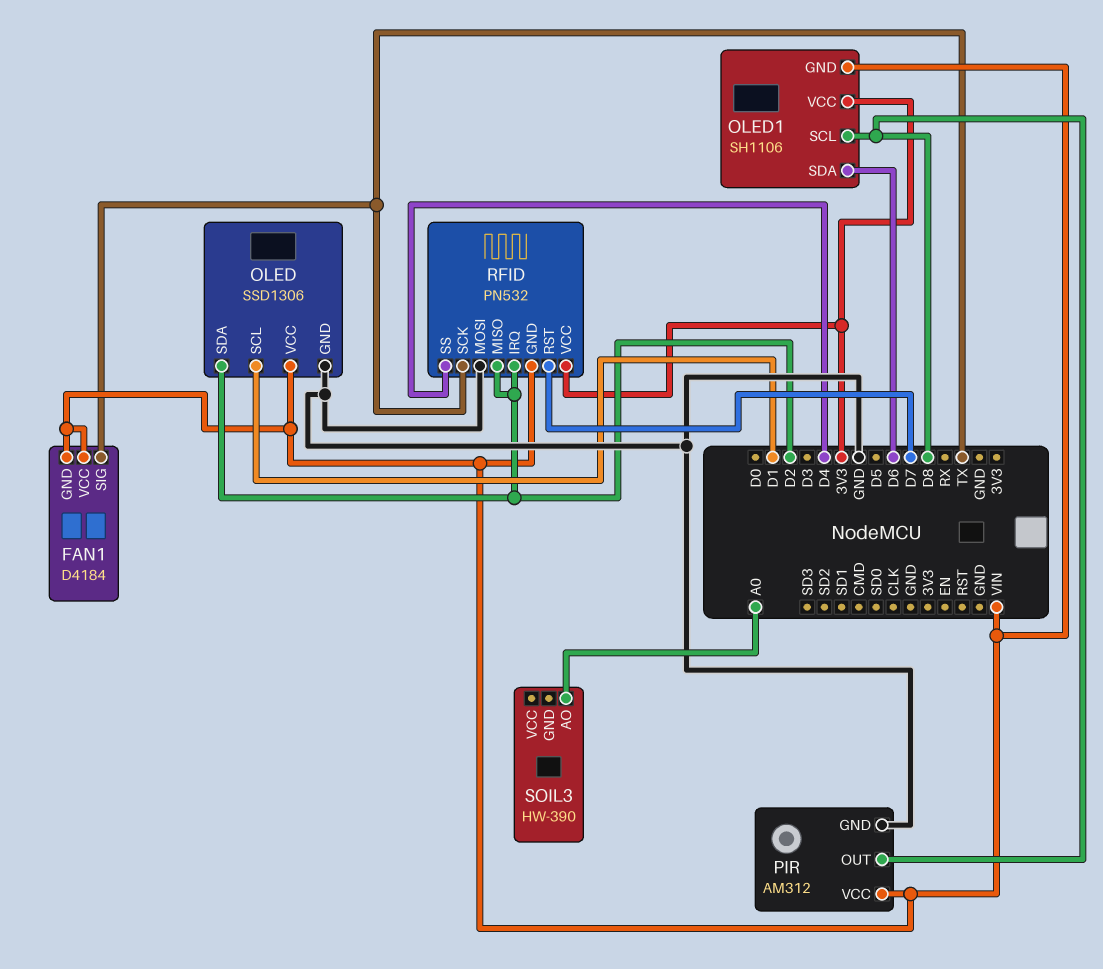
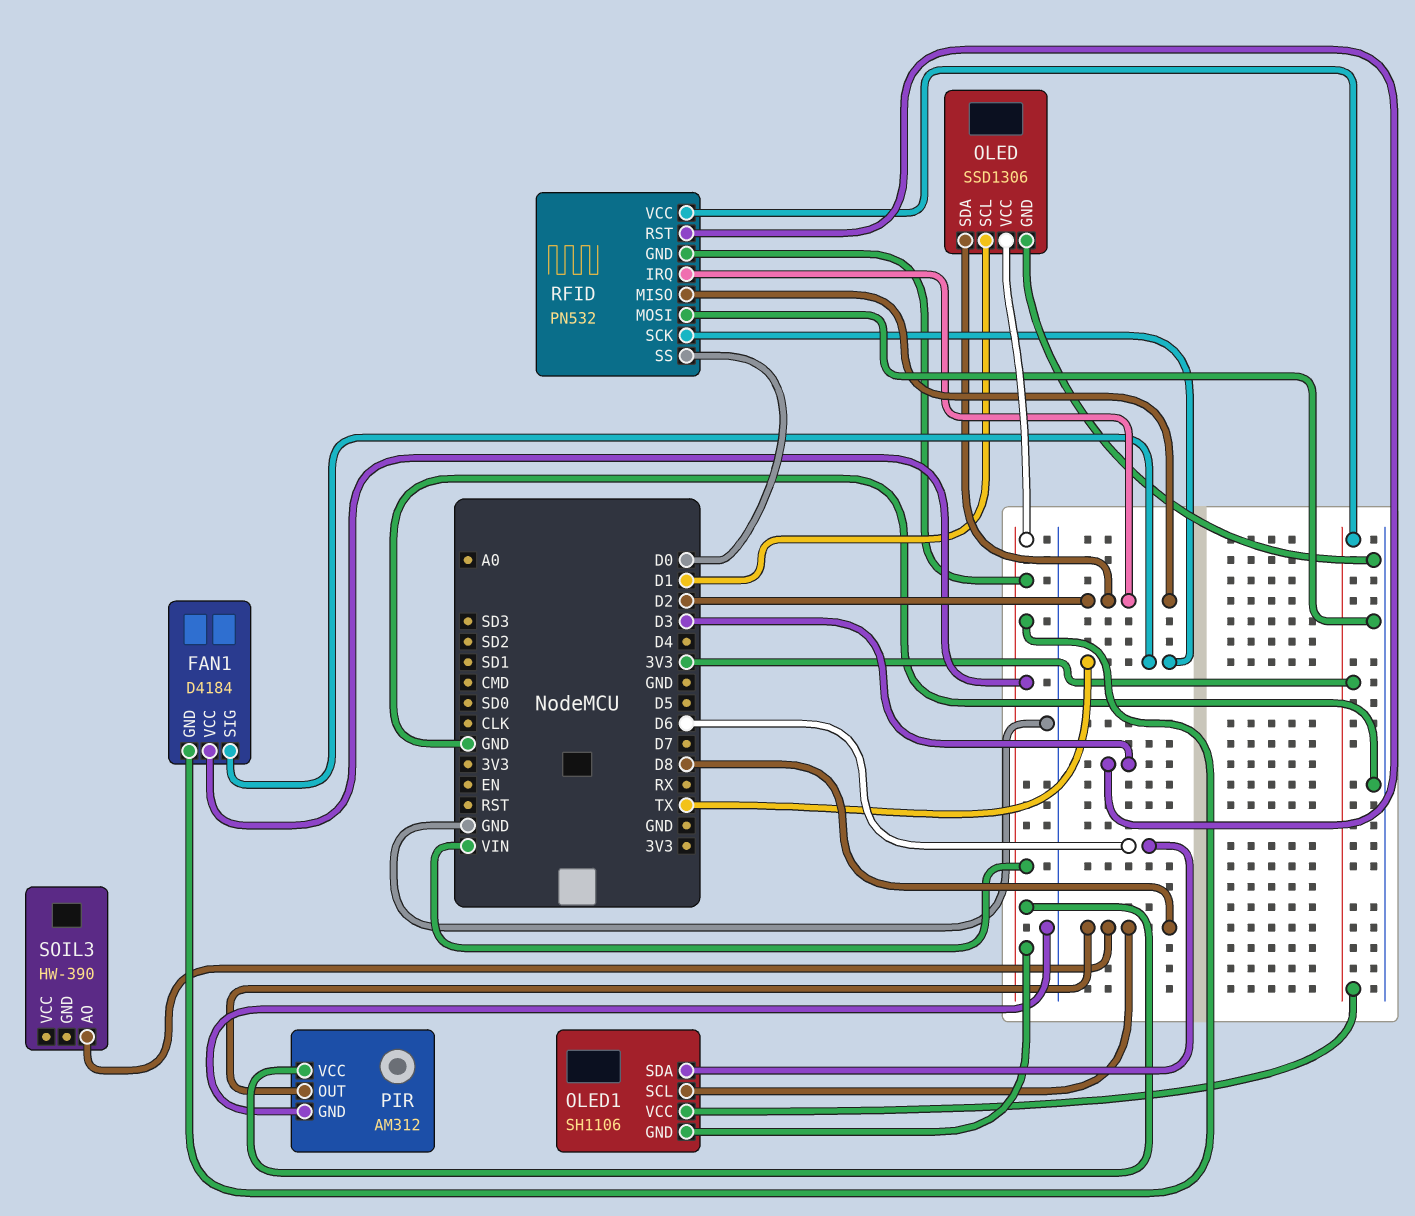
RFID pin RST: D7 -> D3
RFID pin SS: D4 -> D0
SOIL3 pin AO: A0 -> D8

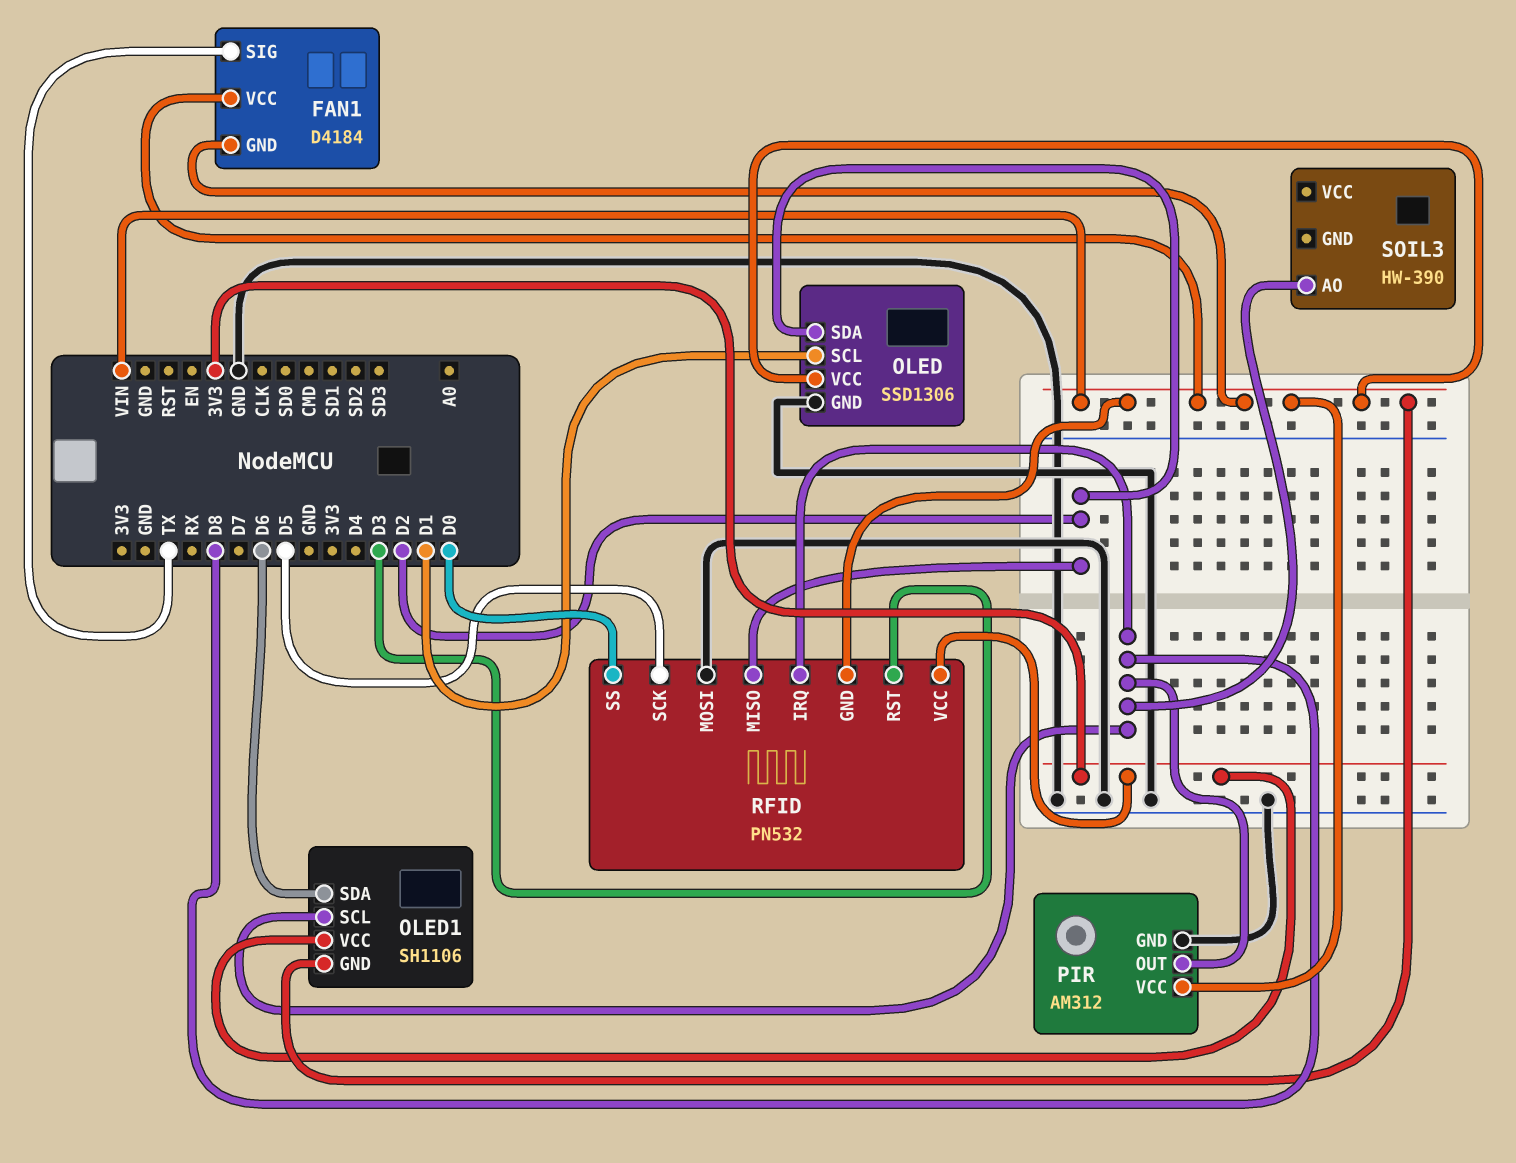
RFID pin IRQ: D2 -> D8
RFID pin SCK: TX -> D5

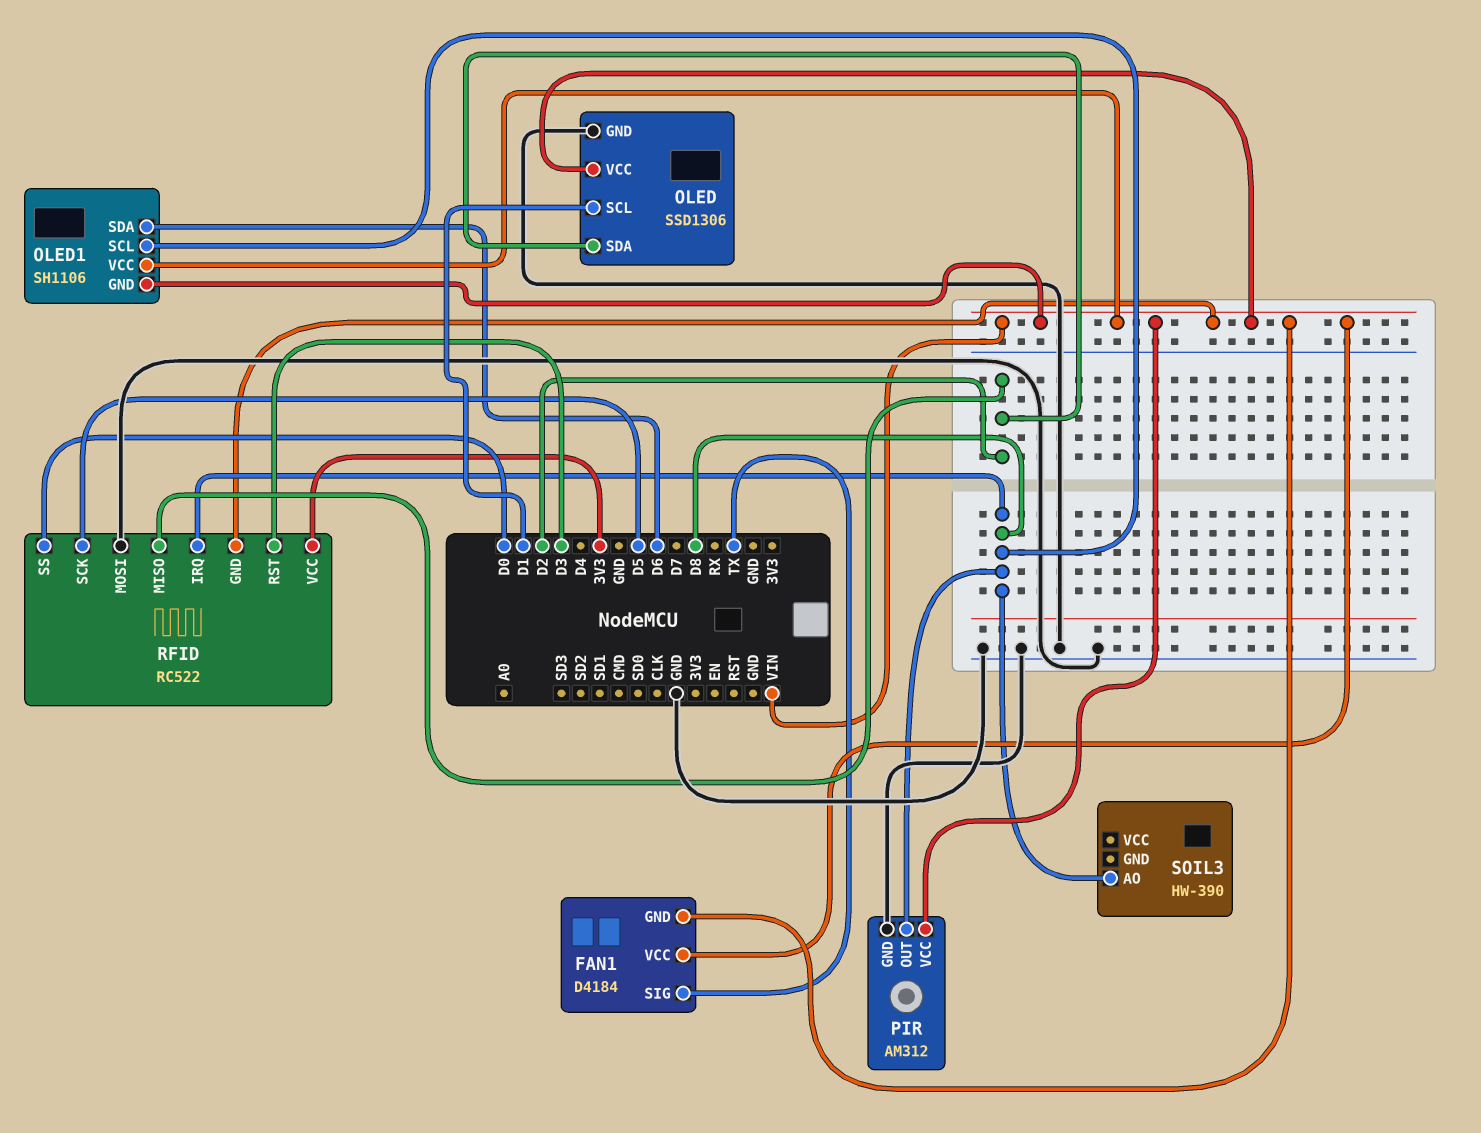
OLED1 pin VCC: 3V3 -> VIN
RFID: PN532 -> RC522

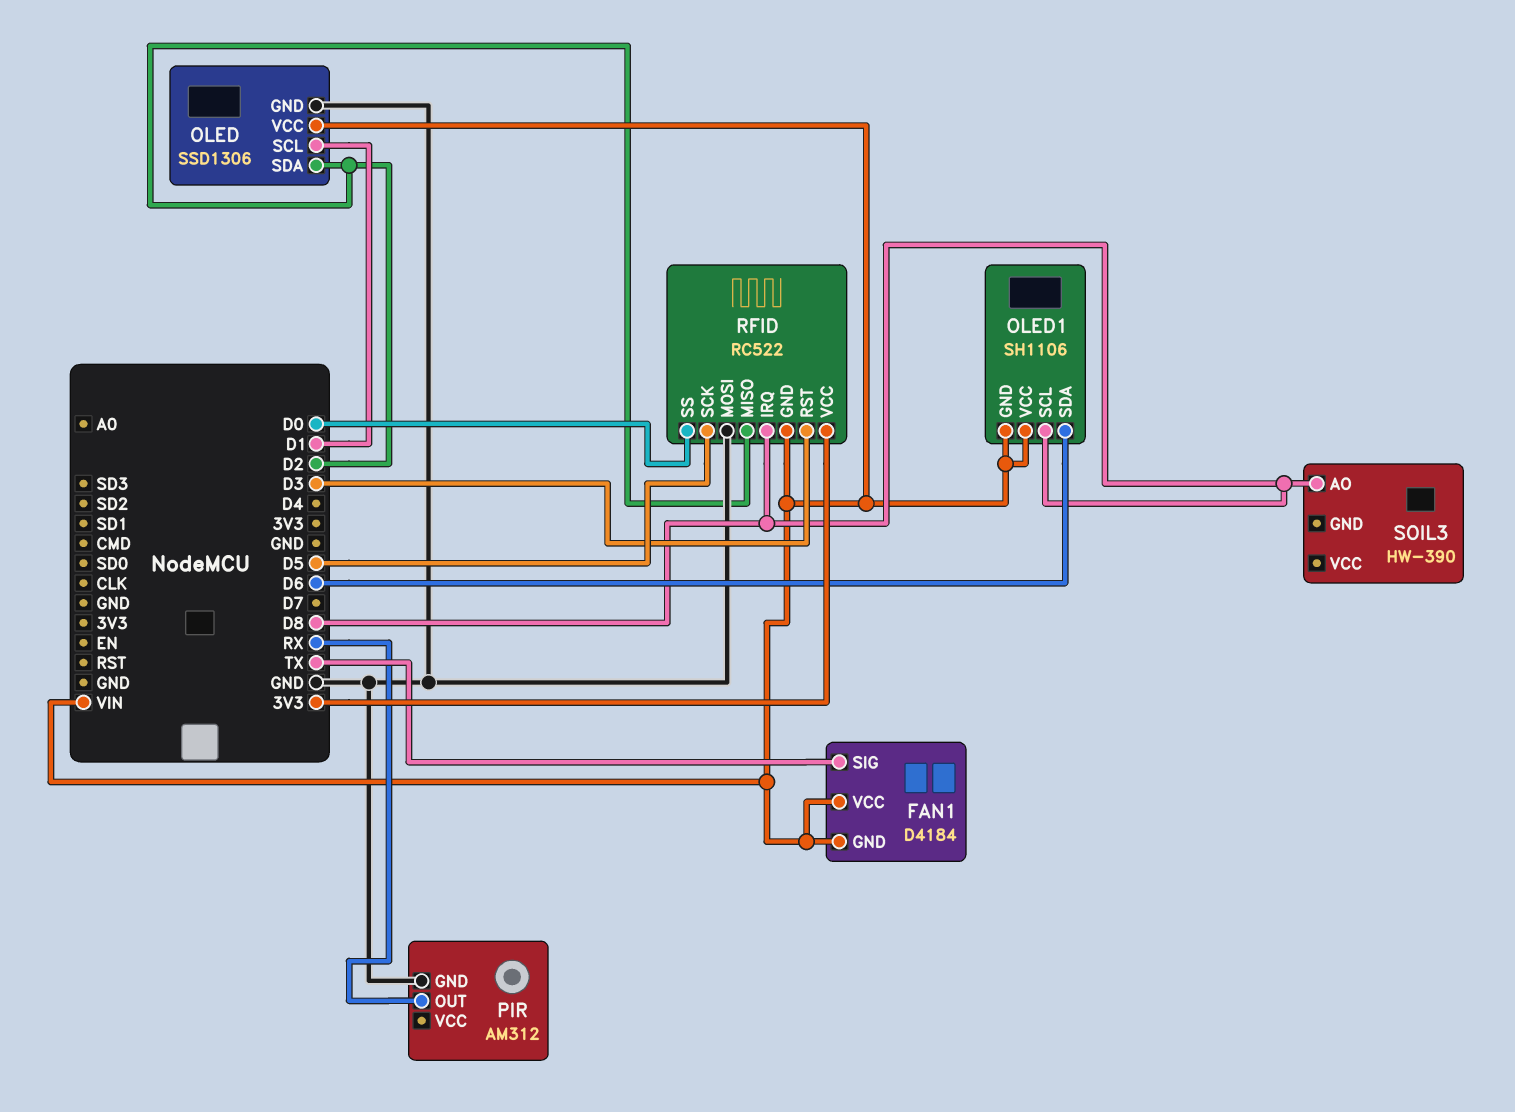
PIR pin OUT: D8 -> RX
PIR pin VCC: VIN -> none

